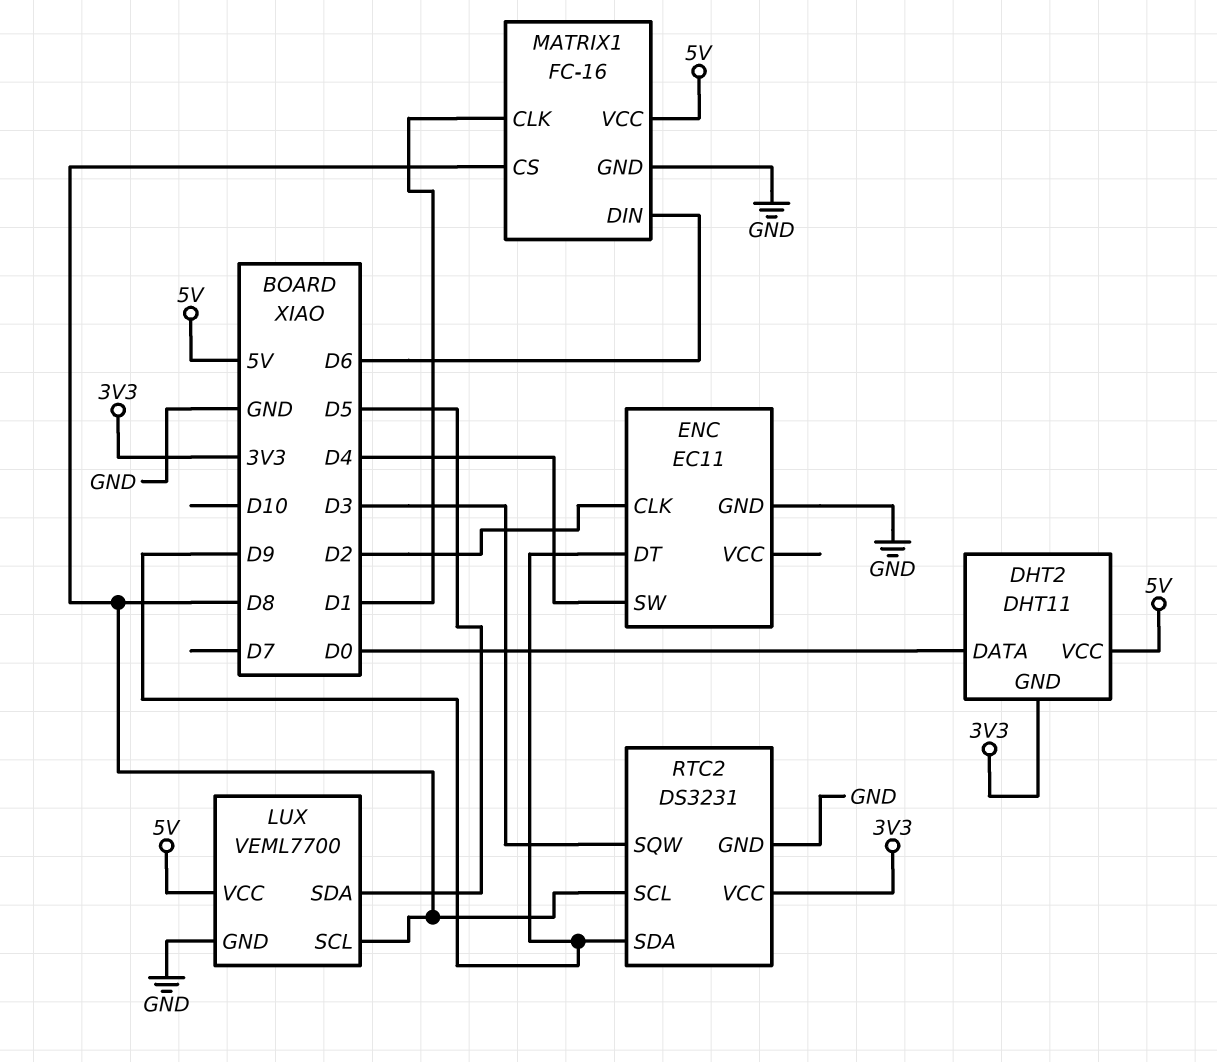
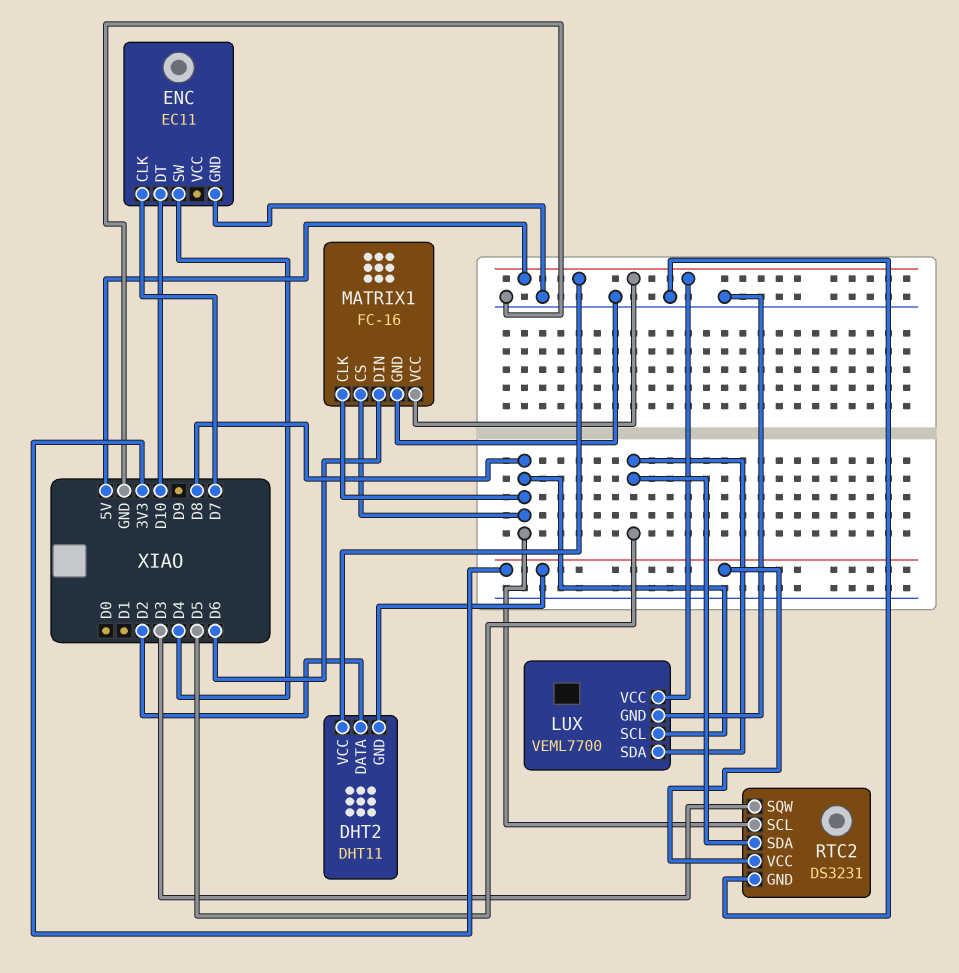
DHT2 pin DATA: D0 -> D2
ENC pin CLK: D2 -> D7
ENC pin DT: D9 -> D10
MATRIX1 pin CLK: D1 -> D8
RTC2 pin SDA: D9 -> D5

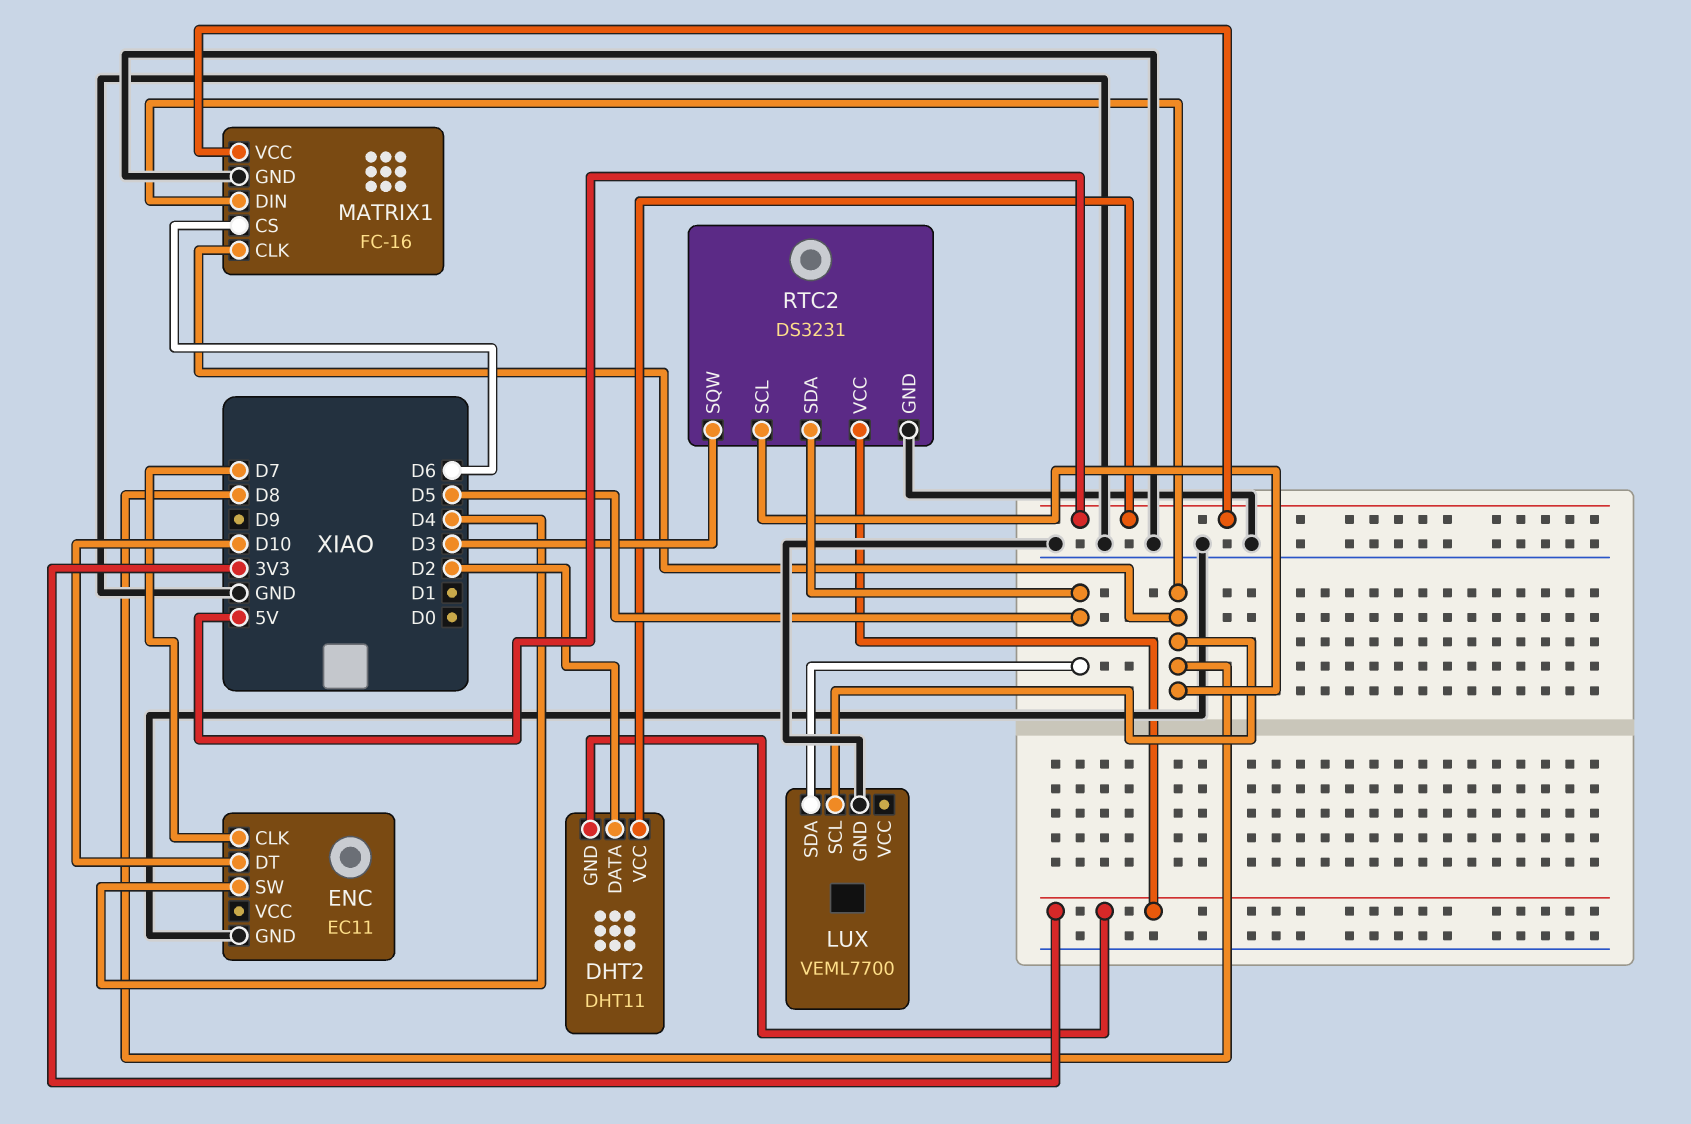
LUX pin VCC: 5V -> none
MATRIX1 pin CS: D8 -> D6
MATRIX1 pin DIN: D6 -> D8

